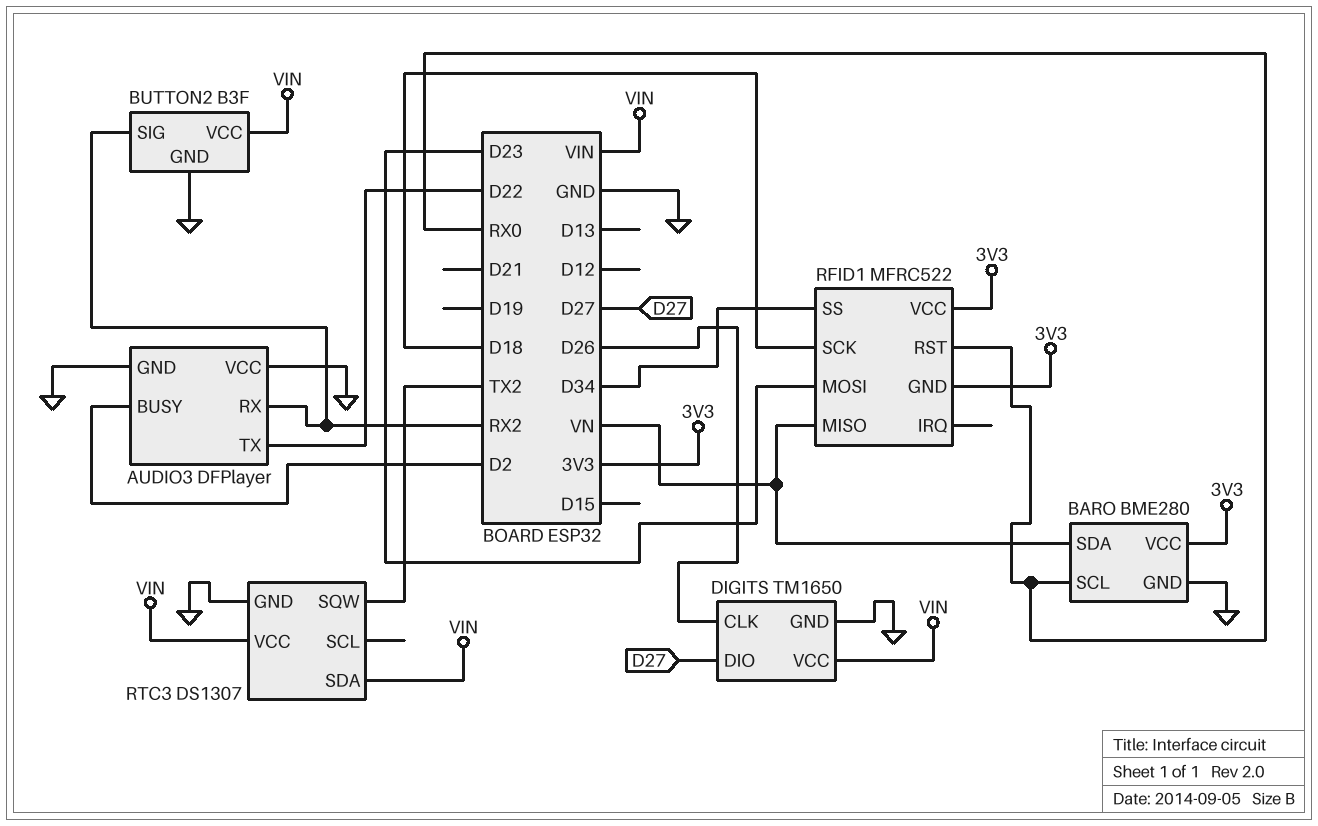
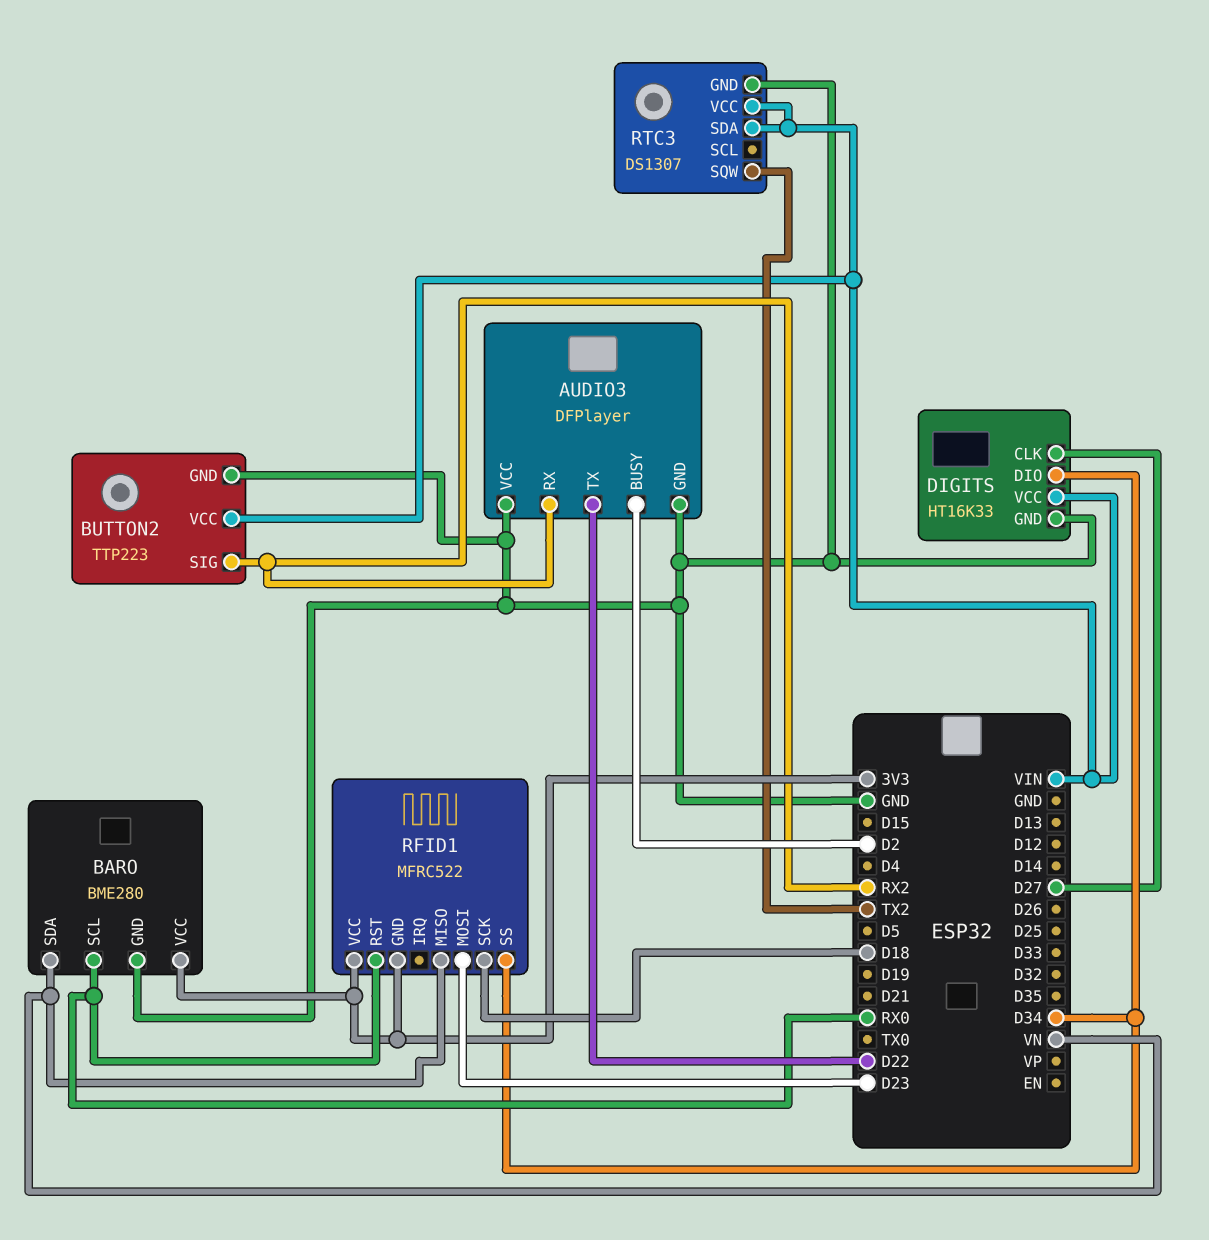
BUTTON2: B3F -> TTP223
DIGITS: TM1650 -> HT16K33
DIGITS pin CLK: D26 -> D27
DIGITS pin DIO: D27 -> D34

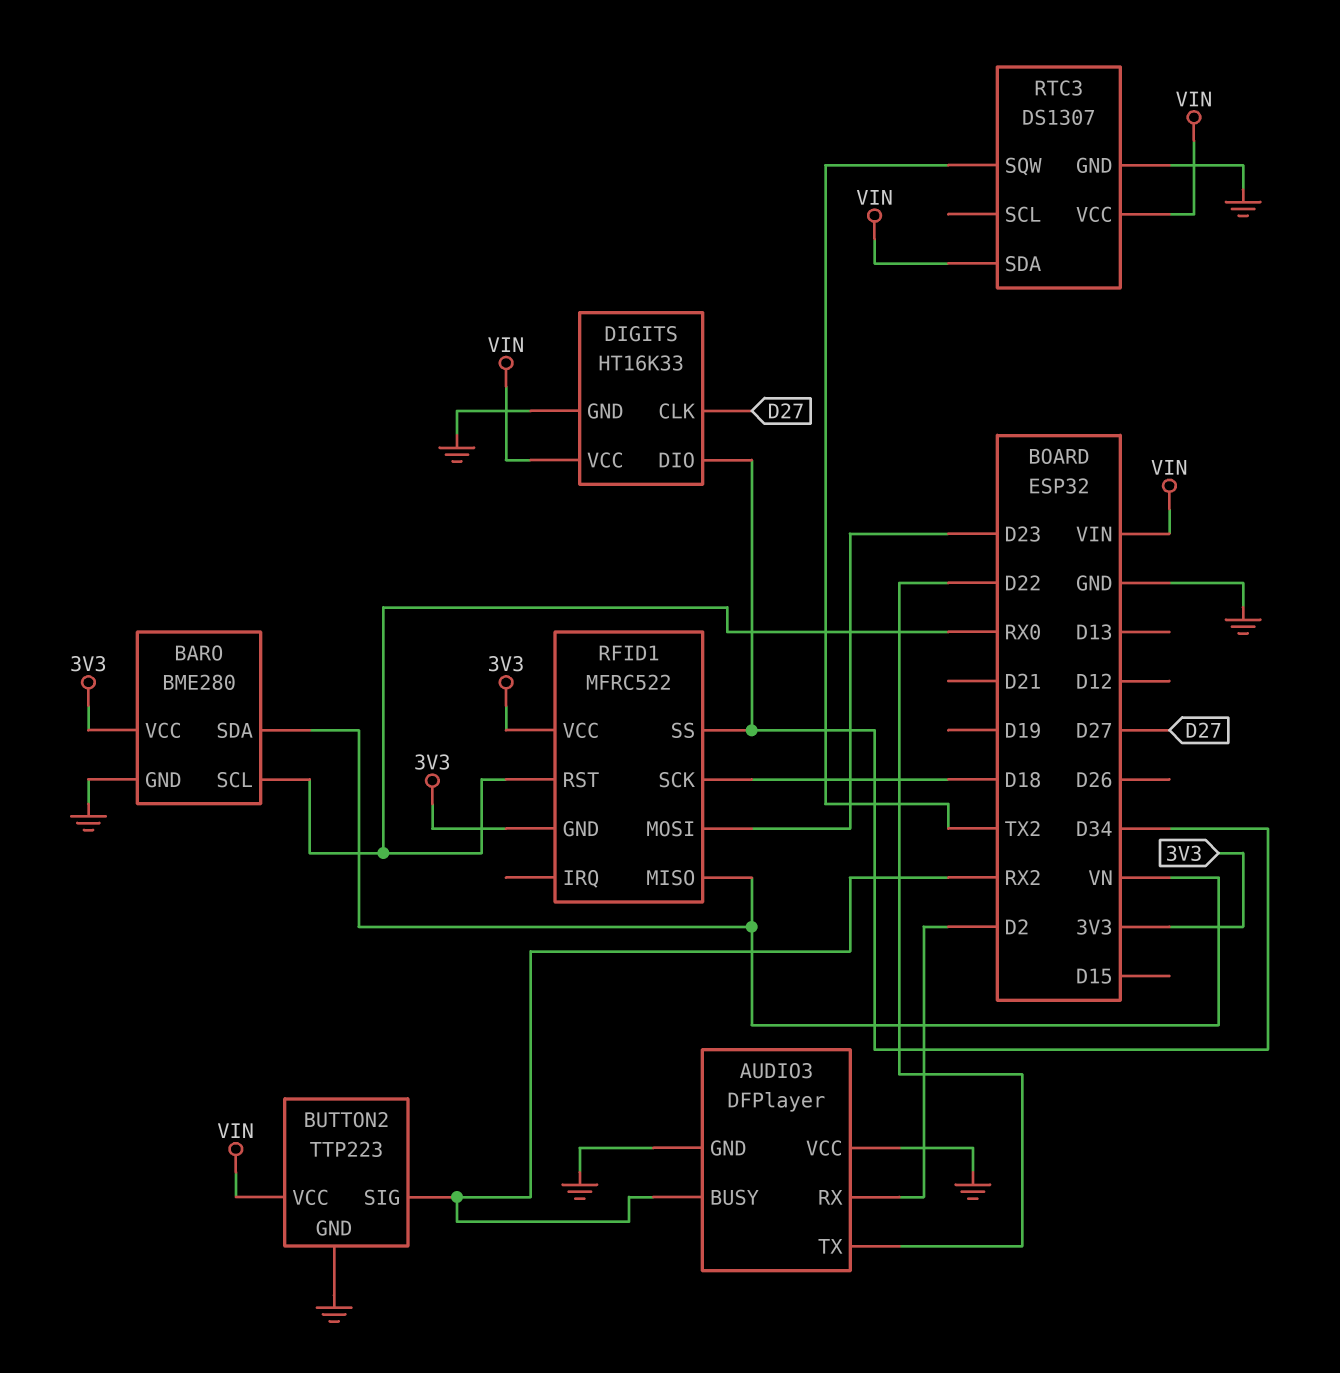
AUDIO3 pin BUSY: D2 -> RX2
AUDIO3 pin RX: RX2 -> D2

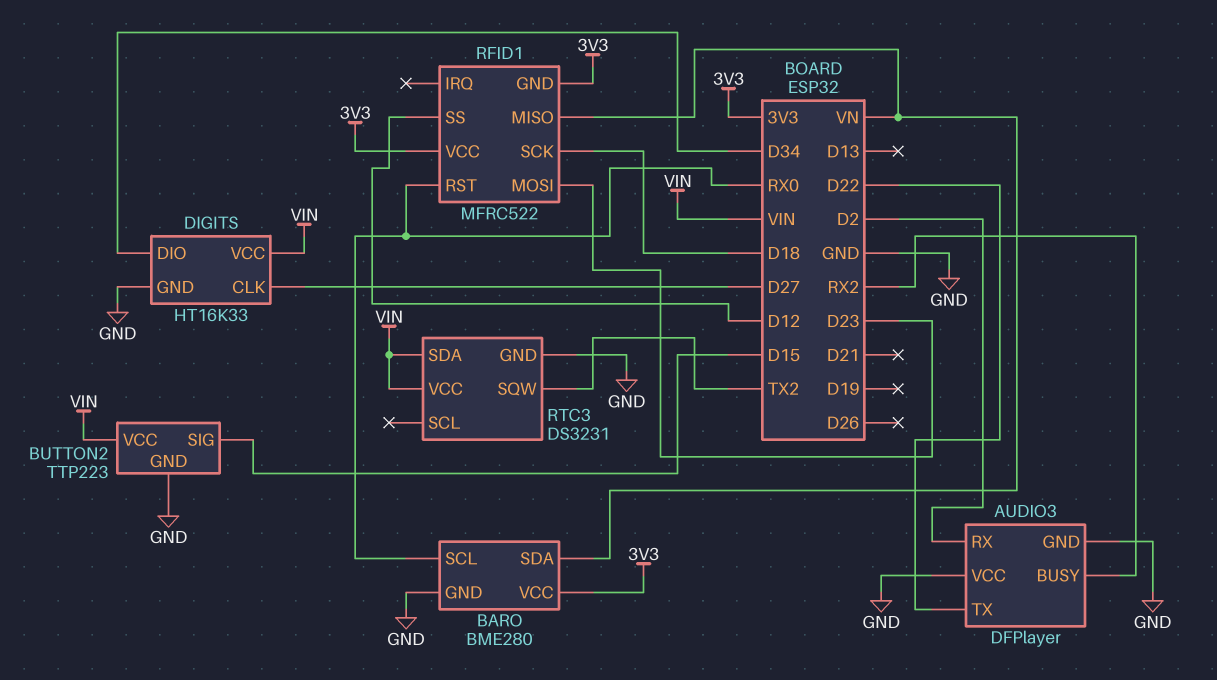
BUTTON2 pin SIG: RX2 -> D15
RFID1 pin SS: D34 -> D12
RTC3: DS1307 -> DS3231

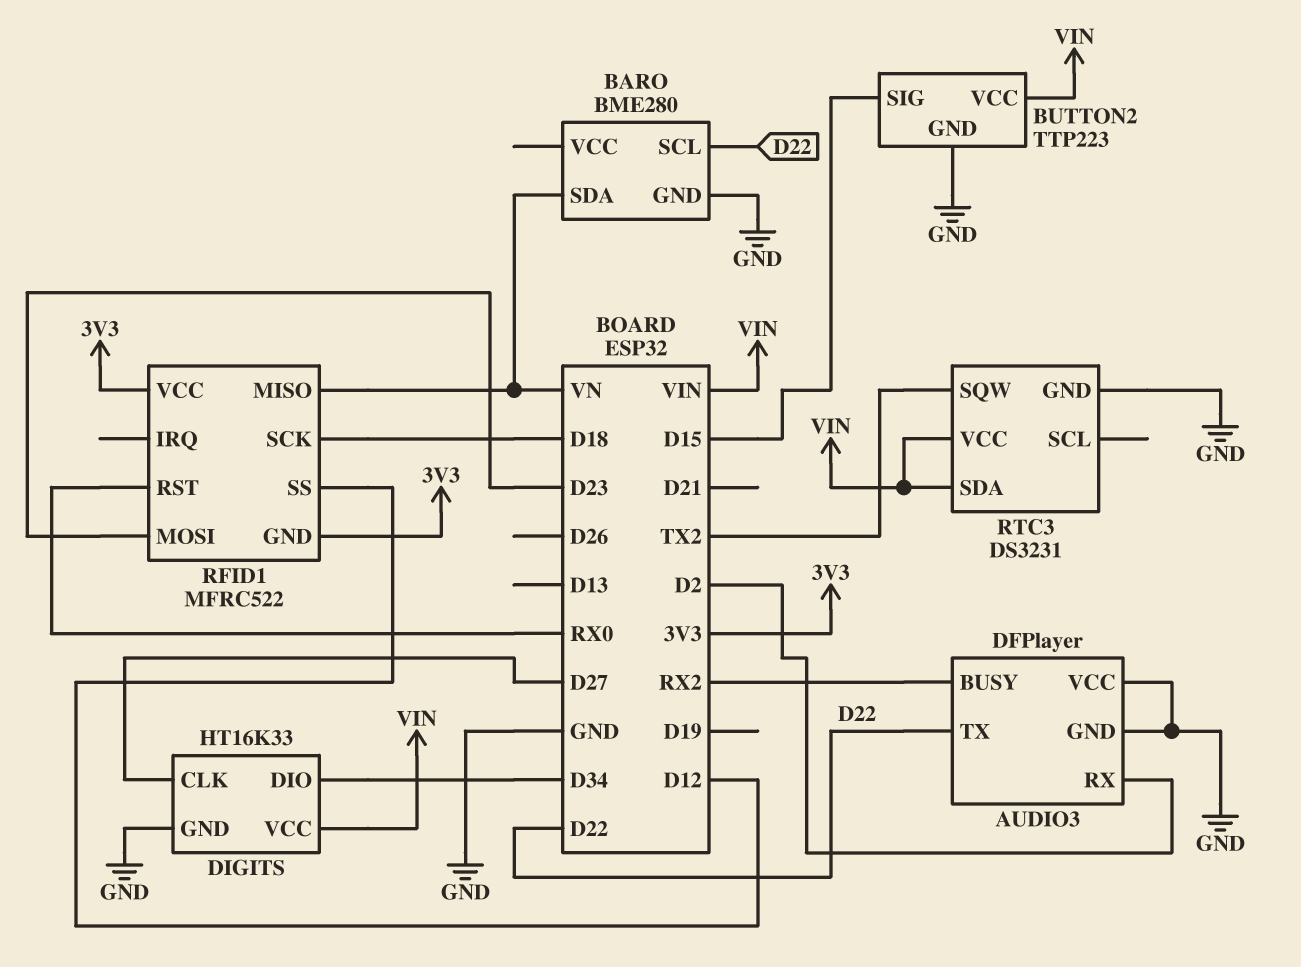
BARO pin SCL: RX0 -> D22
BARO pin VCC: 3V3 -> none

